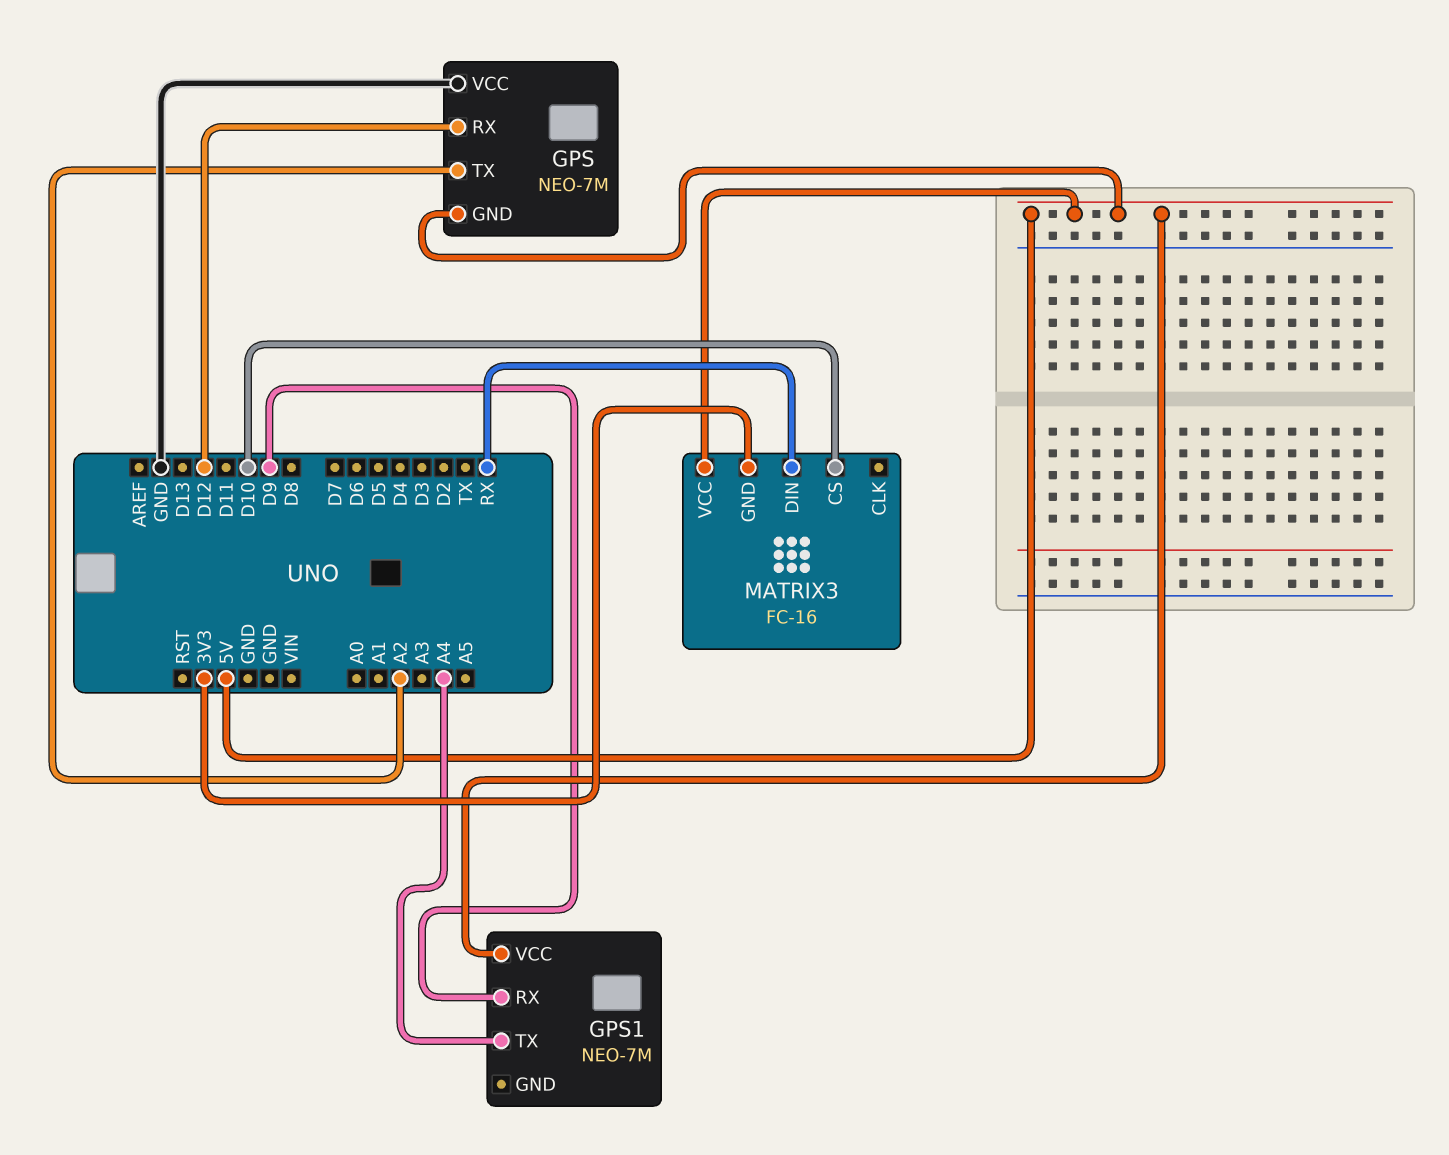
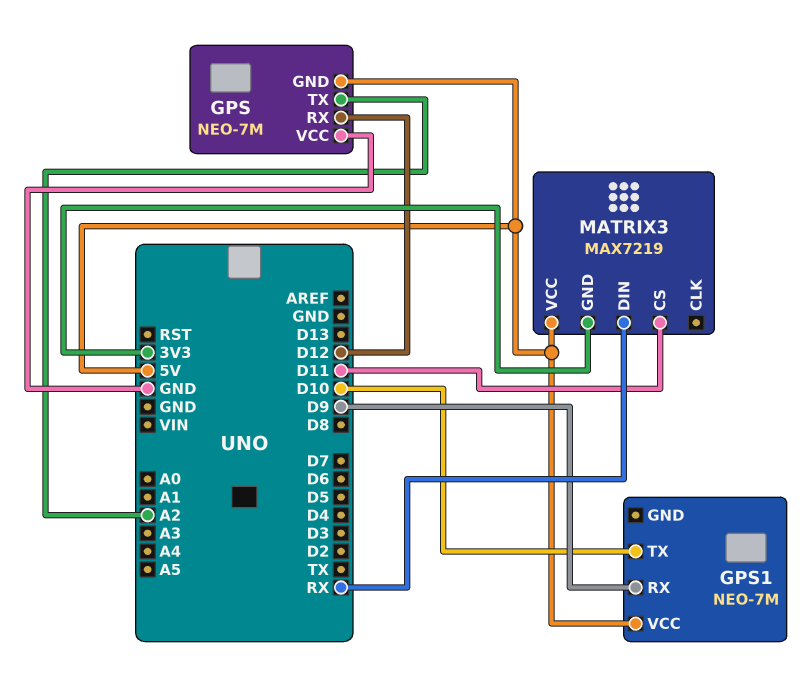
GPS1 pin TX: A4 -> D10
MATRIX3: FC-16 -> MAX7219
MATRIX3 pin CS: D10 -> D11

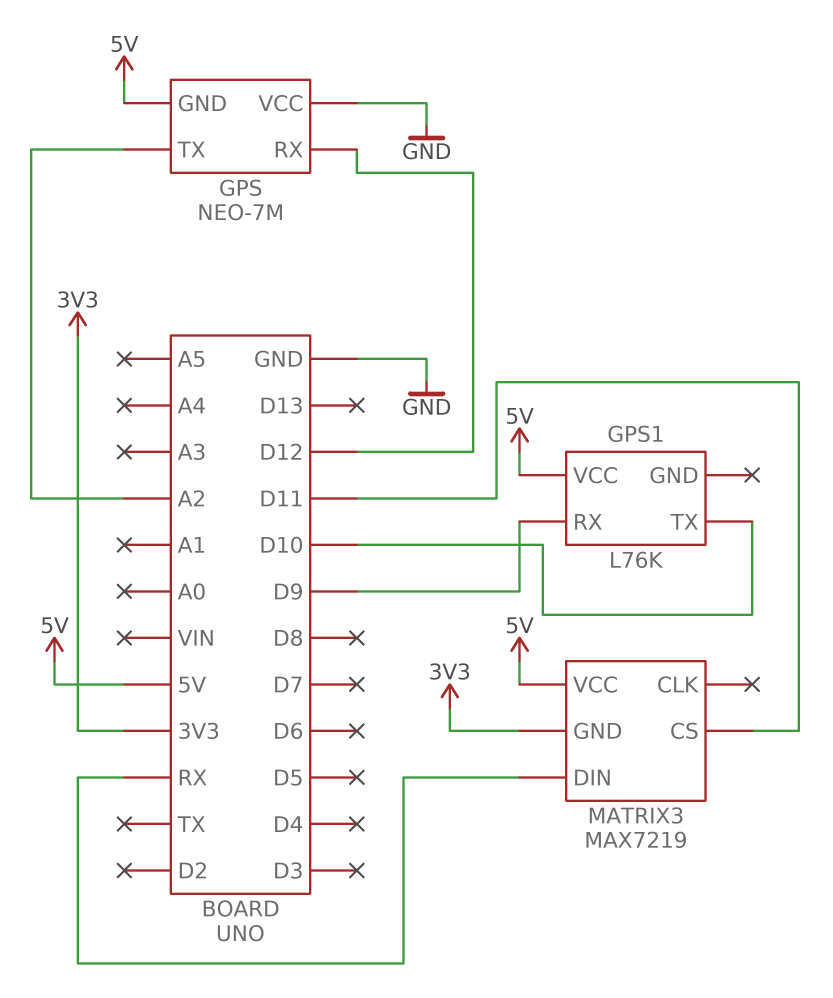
GPS1: NEO-7M -> L76K

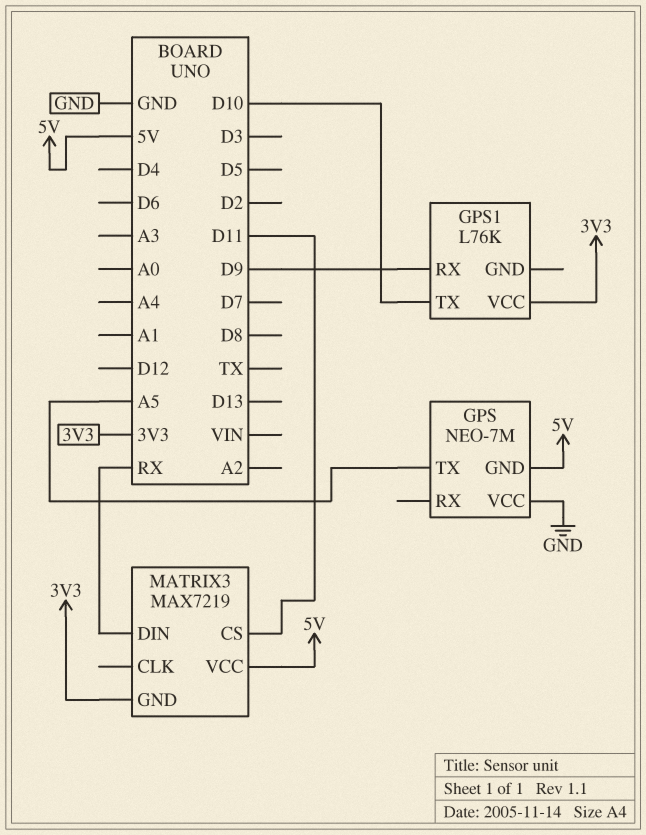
GPS pin RX: D12 -> none
GPS pin TX: A2 -> A5
GPS1 pin VCC: 5V -> 3V3

